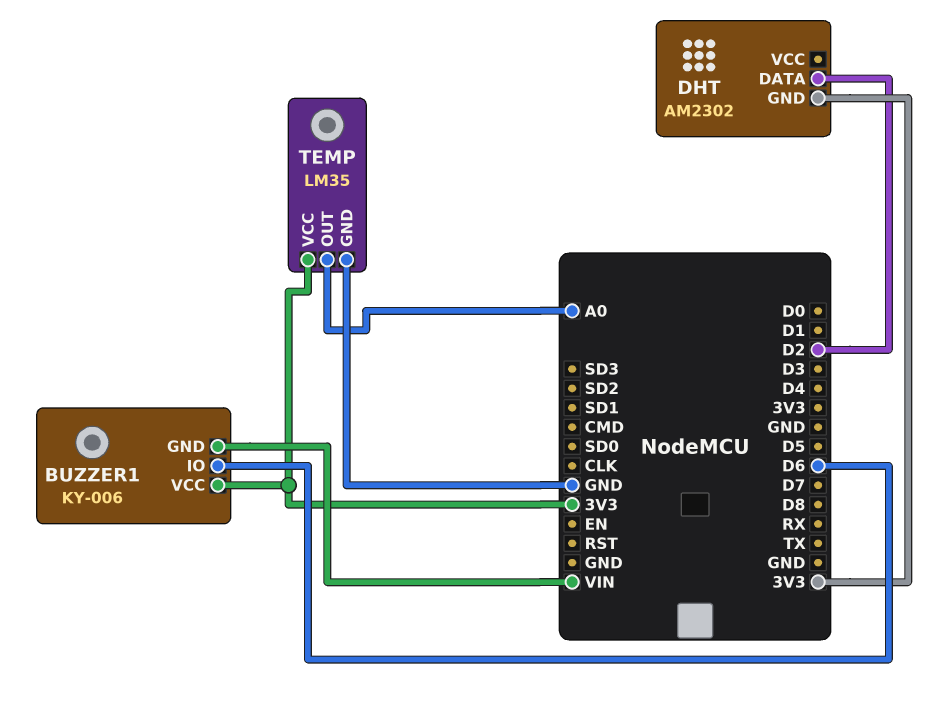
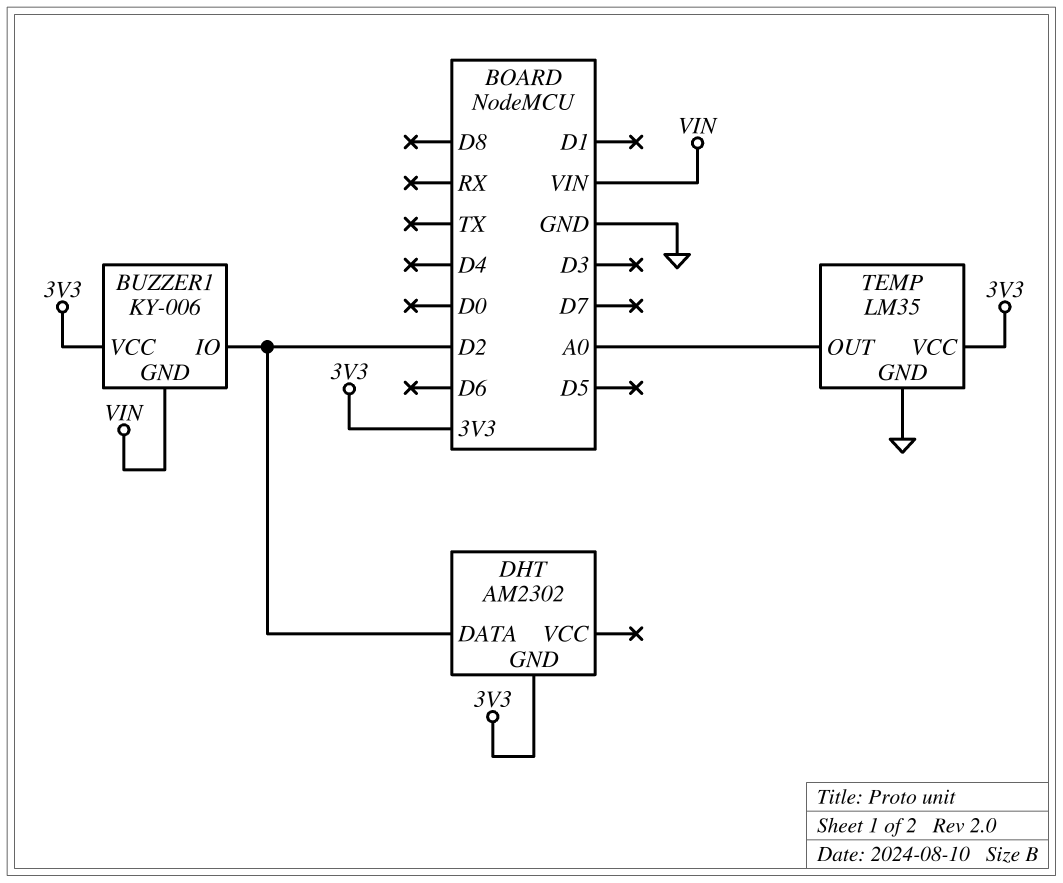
BUZZER1 pin IO: D6 -> D2

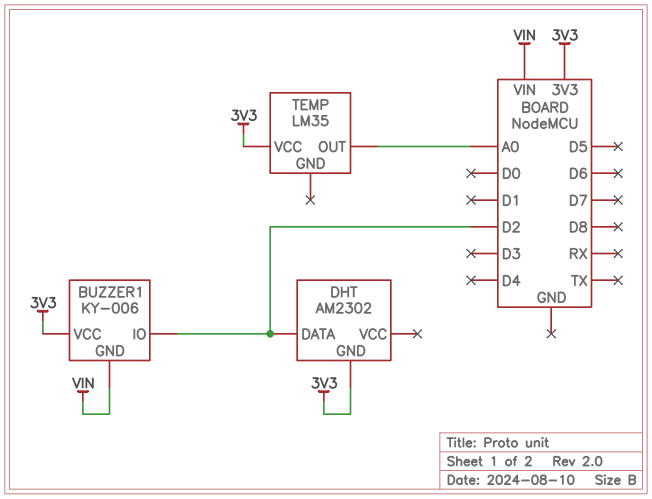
TEMP pin GND: GND -> none

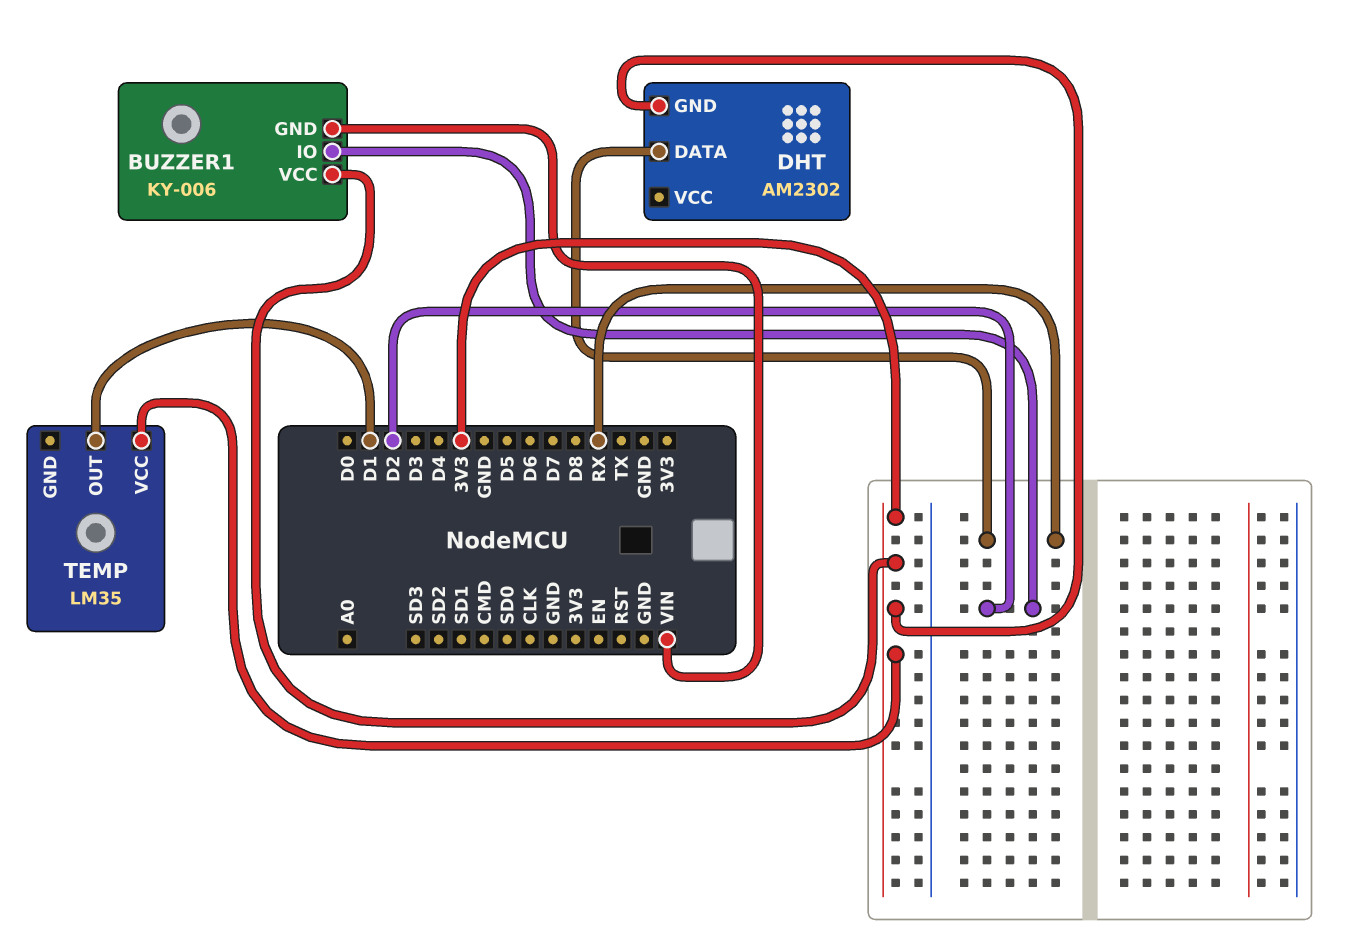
DHT pin DATA: D2 -> RX
TEMP pin OUT: A0 -> D1

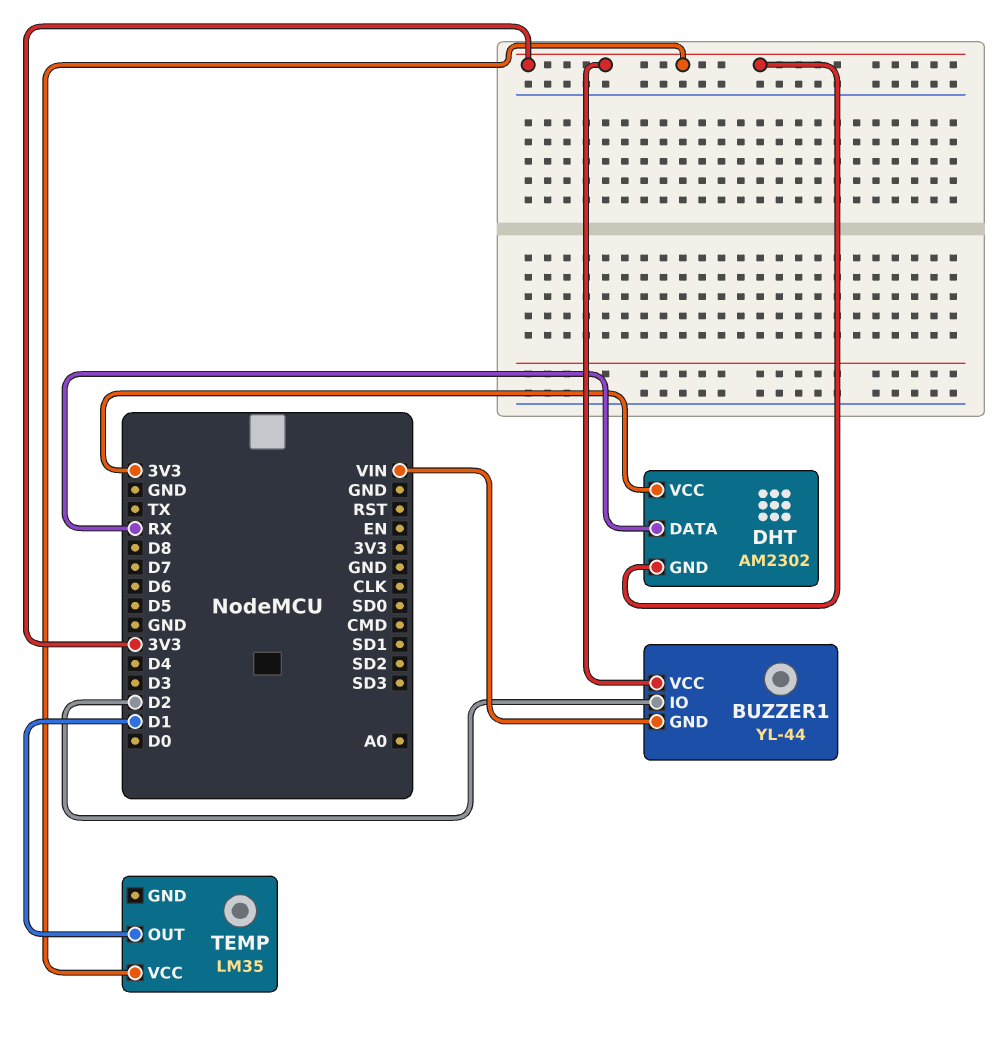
BUZZER1: KY-006 -> YL-44
DHT pin VCC: none -> 3V3

